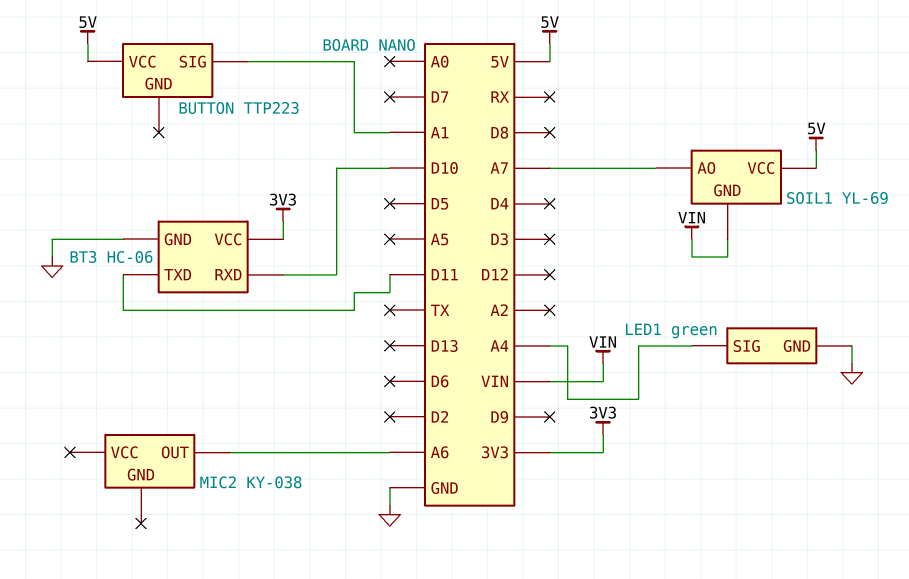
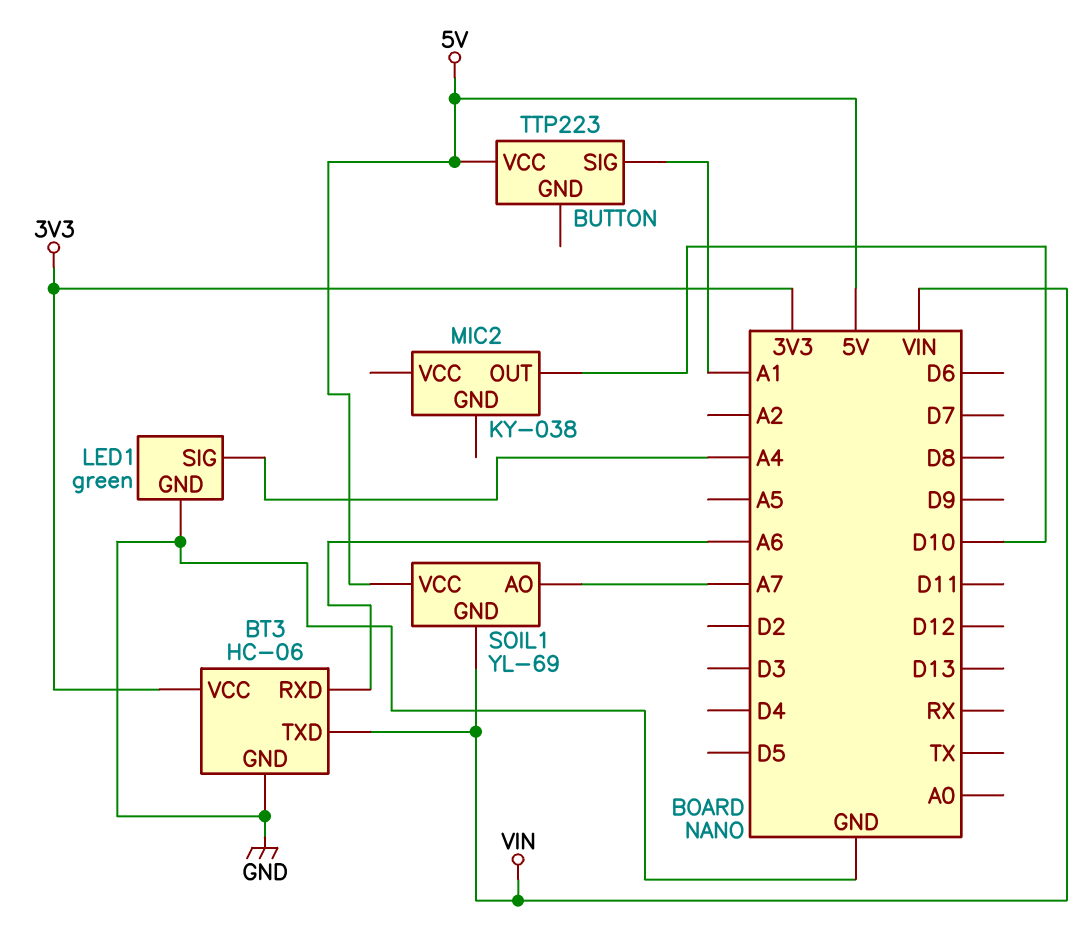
BT3 pin RXD: D10 -> A6
BT3 pin TXD: D11 -> VIN
MIC2 pin OUT: A6 -> D10

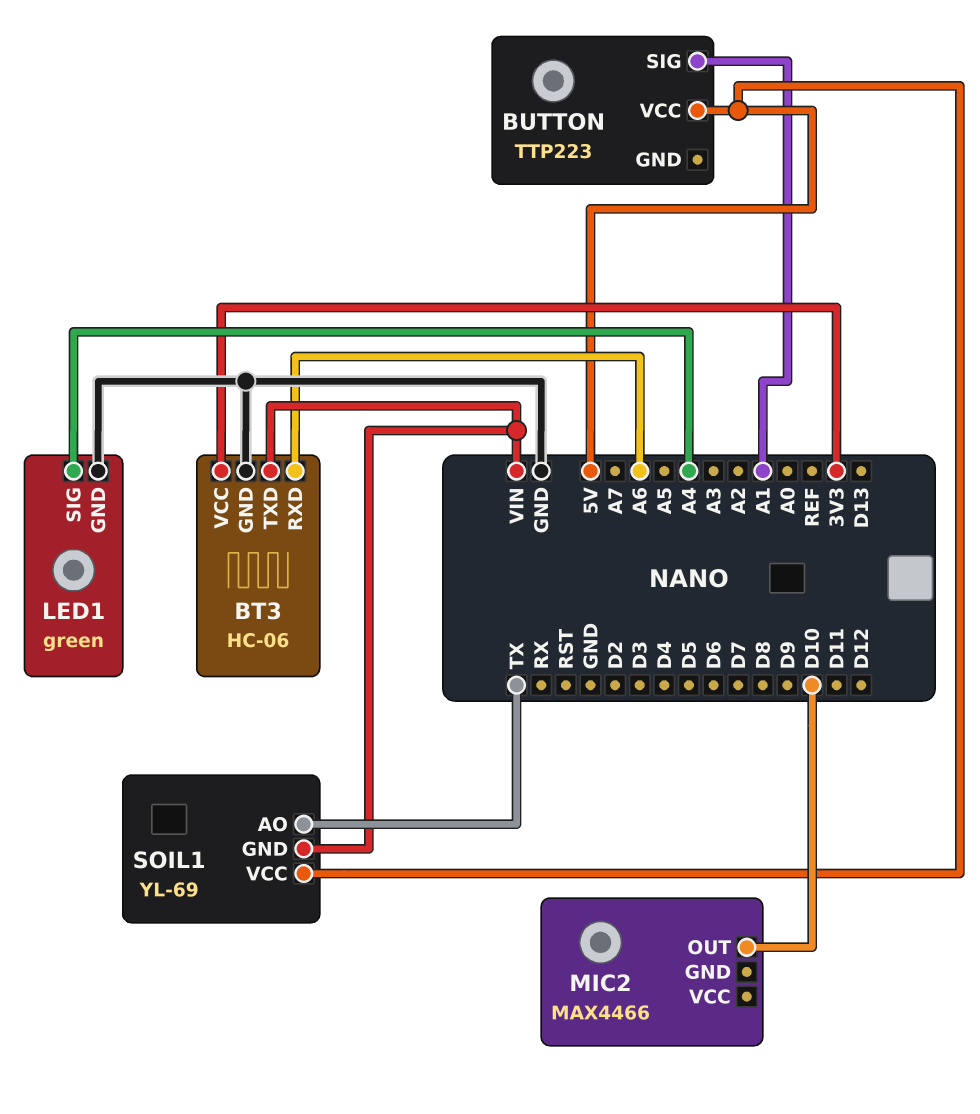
MIC2: KY-038 -> MAX4466
SOIL1 pin AO: A7 -> TX

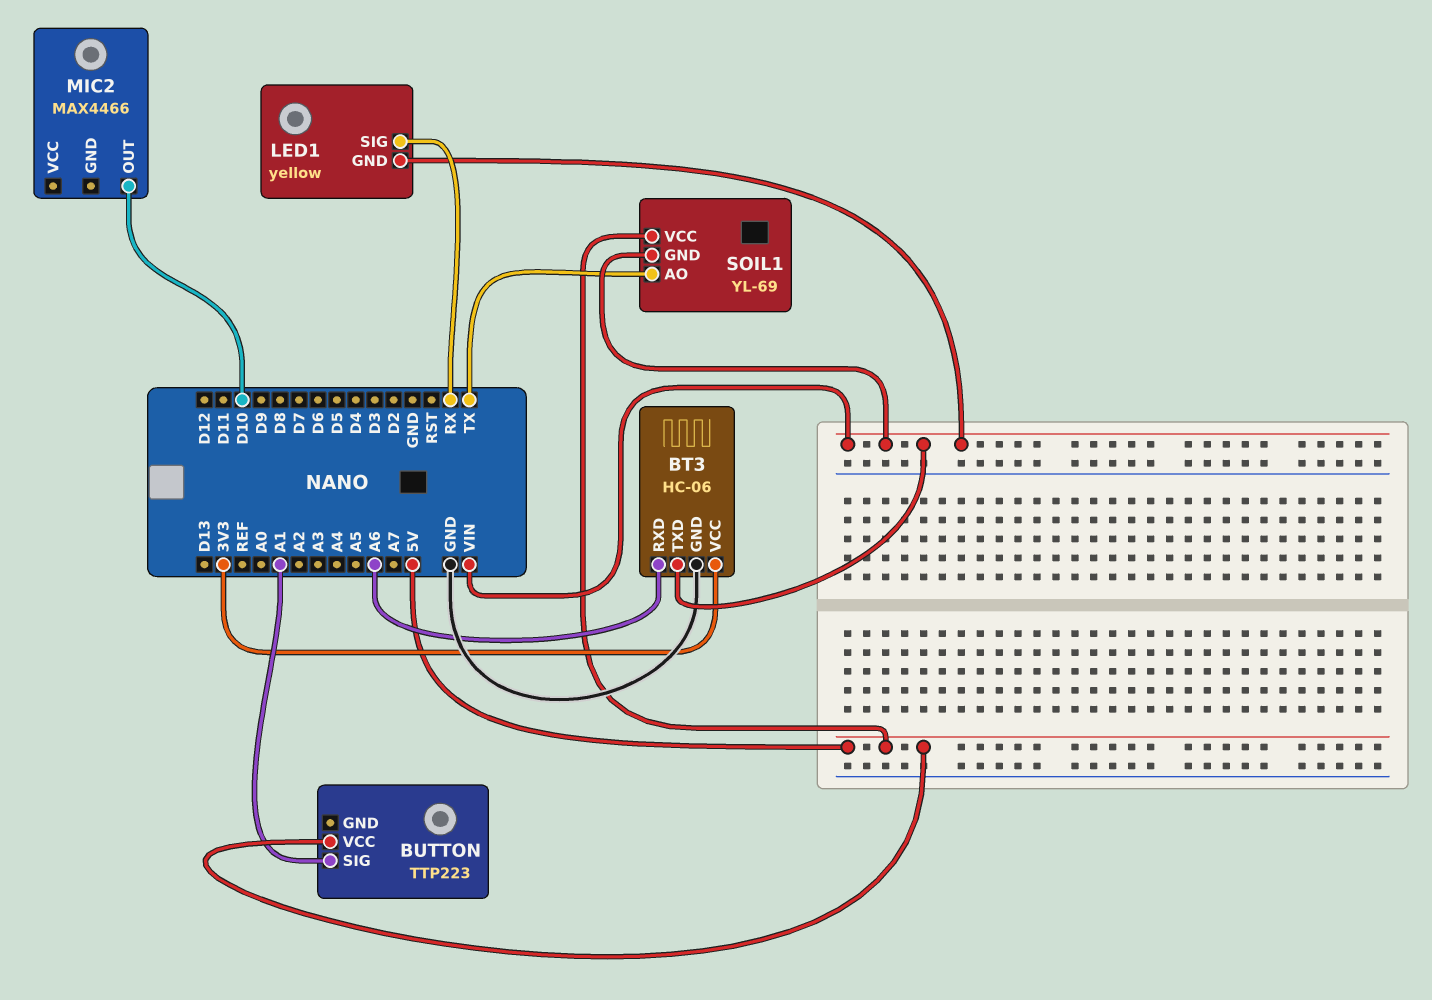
LED1: green -> yellow
LED1 pin GND: GND -> VIN
LED1 pin SIG: A4 -> RX

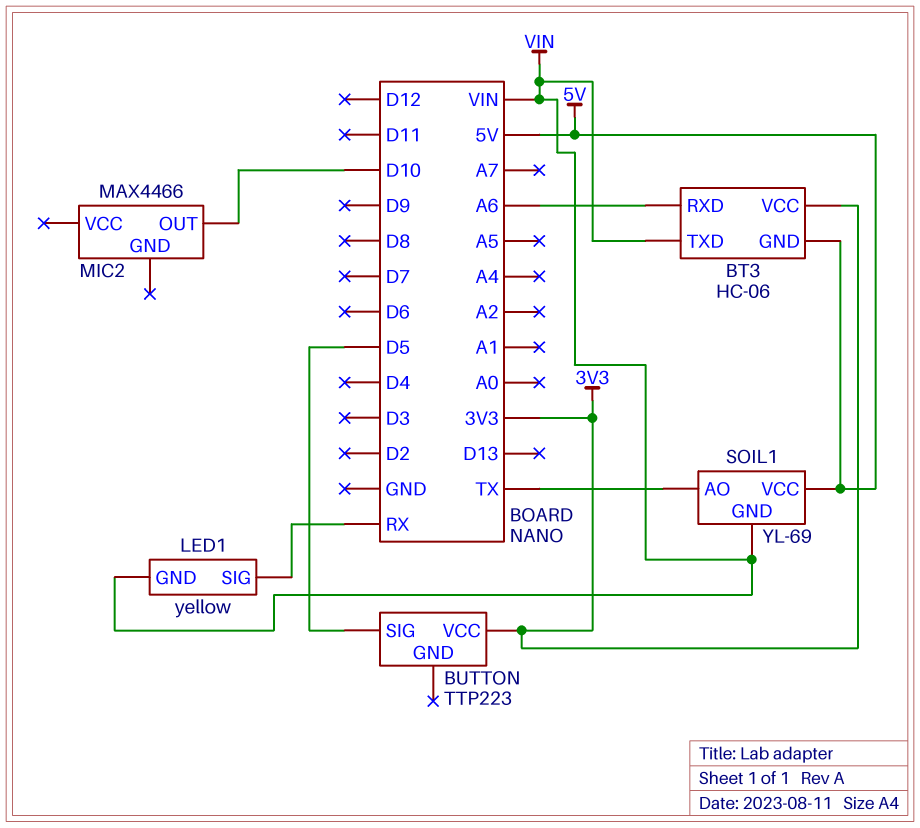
BT3 pin GND: GND -> 5V
BUTTON pin SIG: A1 -> D5
BUTTON pin VCC: 5V -> 3V3

